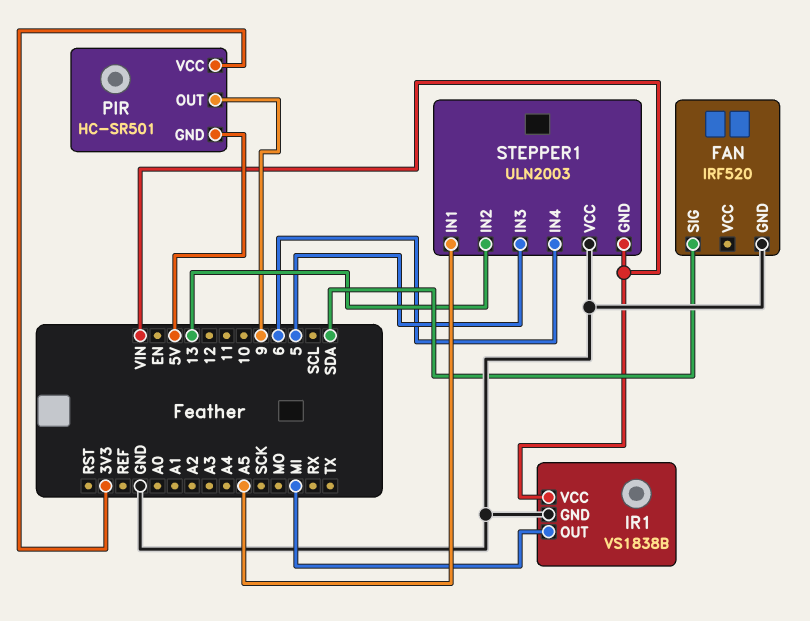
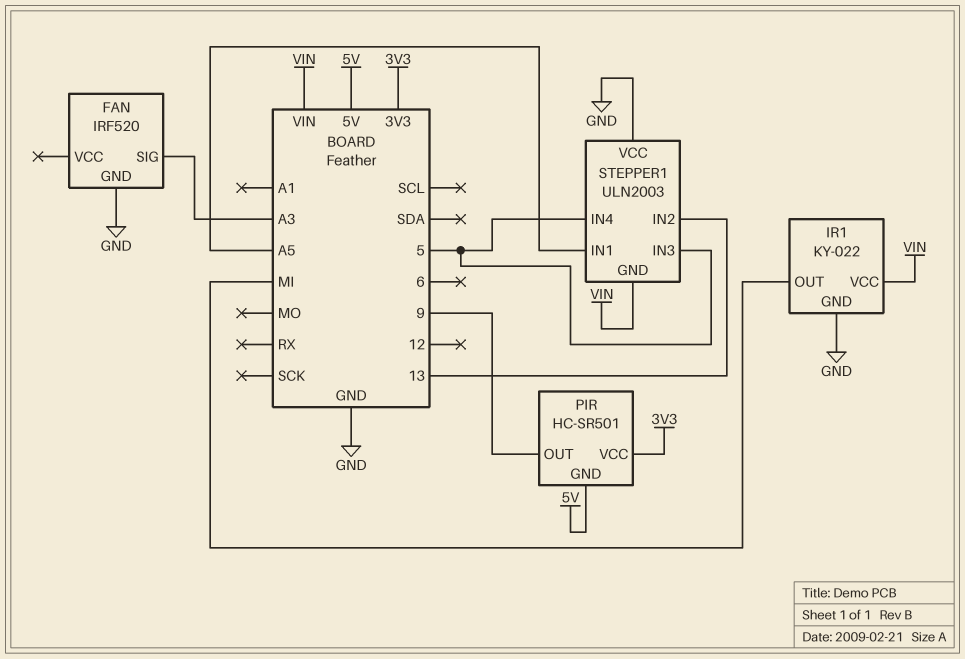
FAN pin SIG: SDA -> A3
IR1: VS1838B -> KY-022
STEPPER1 pin IN4: 6 -> 5

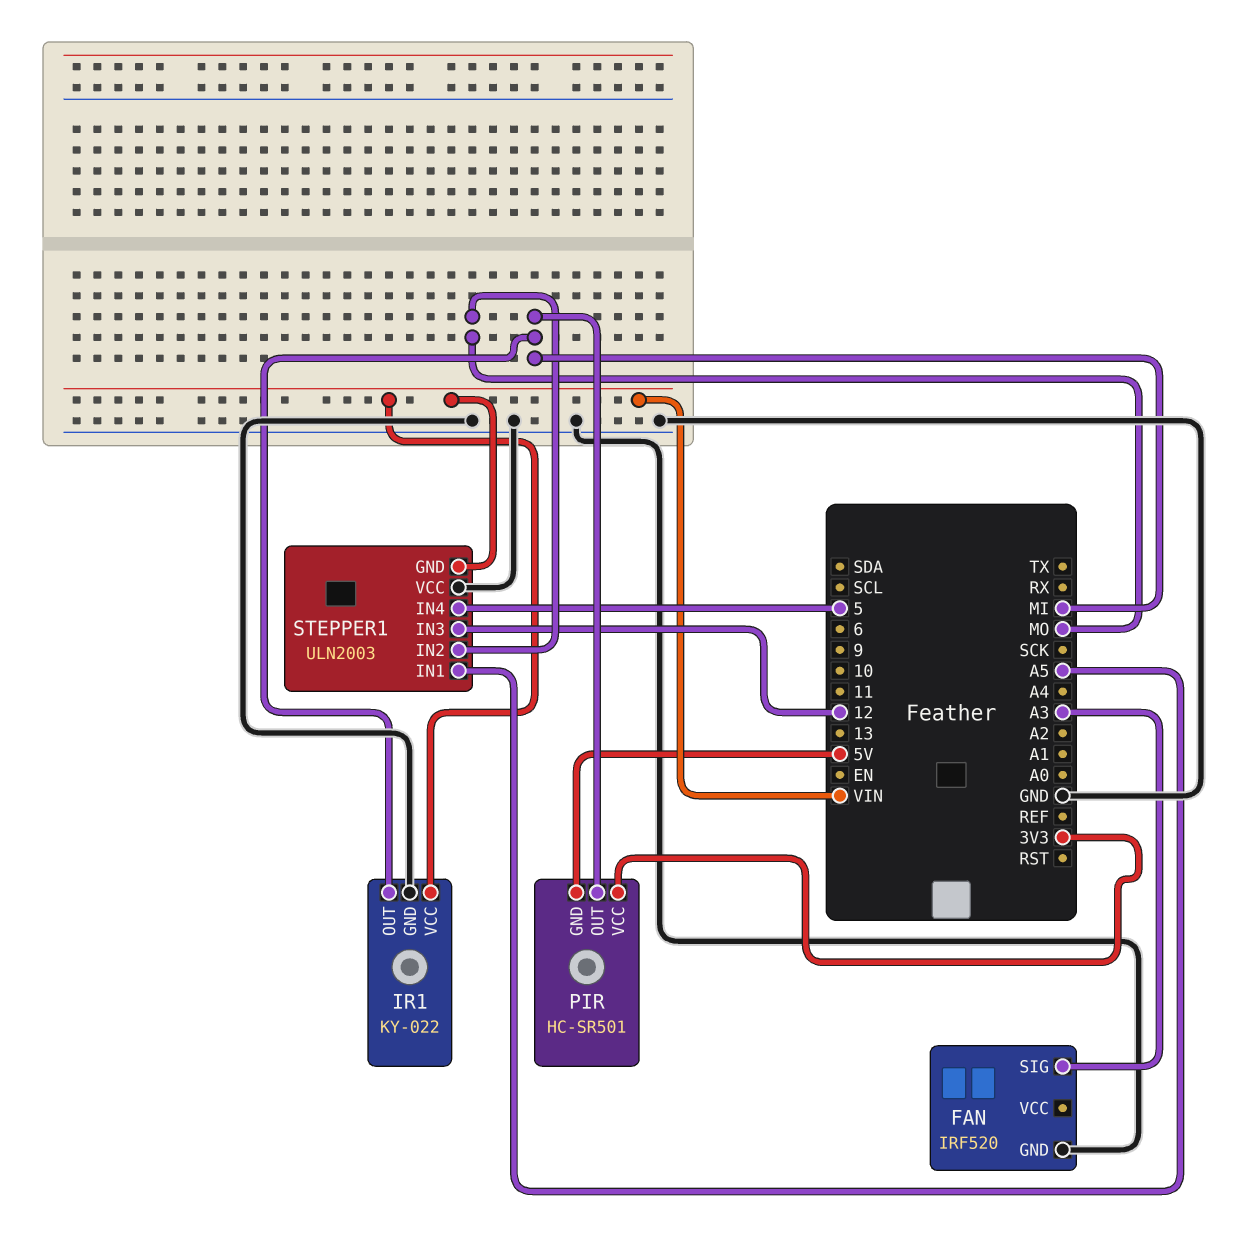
PIR pin OUT: 9 -> MI
STEPPER1 pin IN2: 13 -> MO
STEPPER1 pin IN3: 5 -> 12

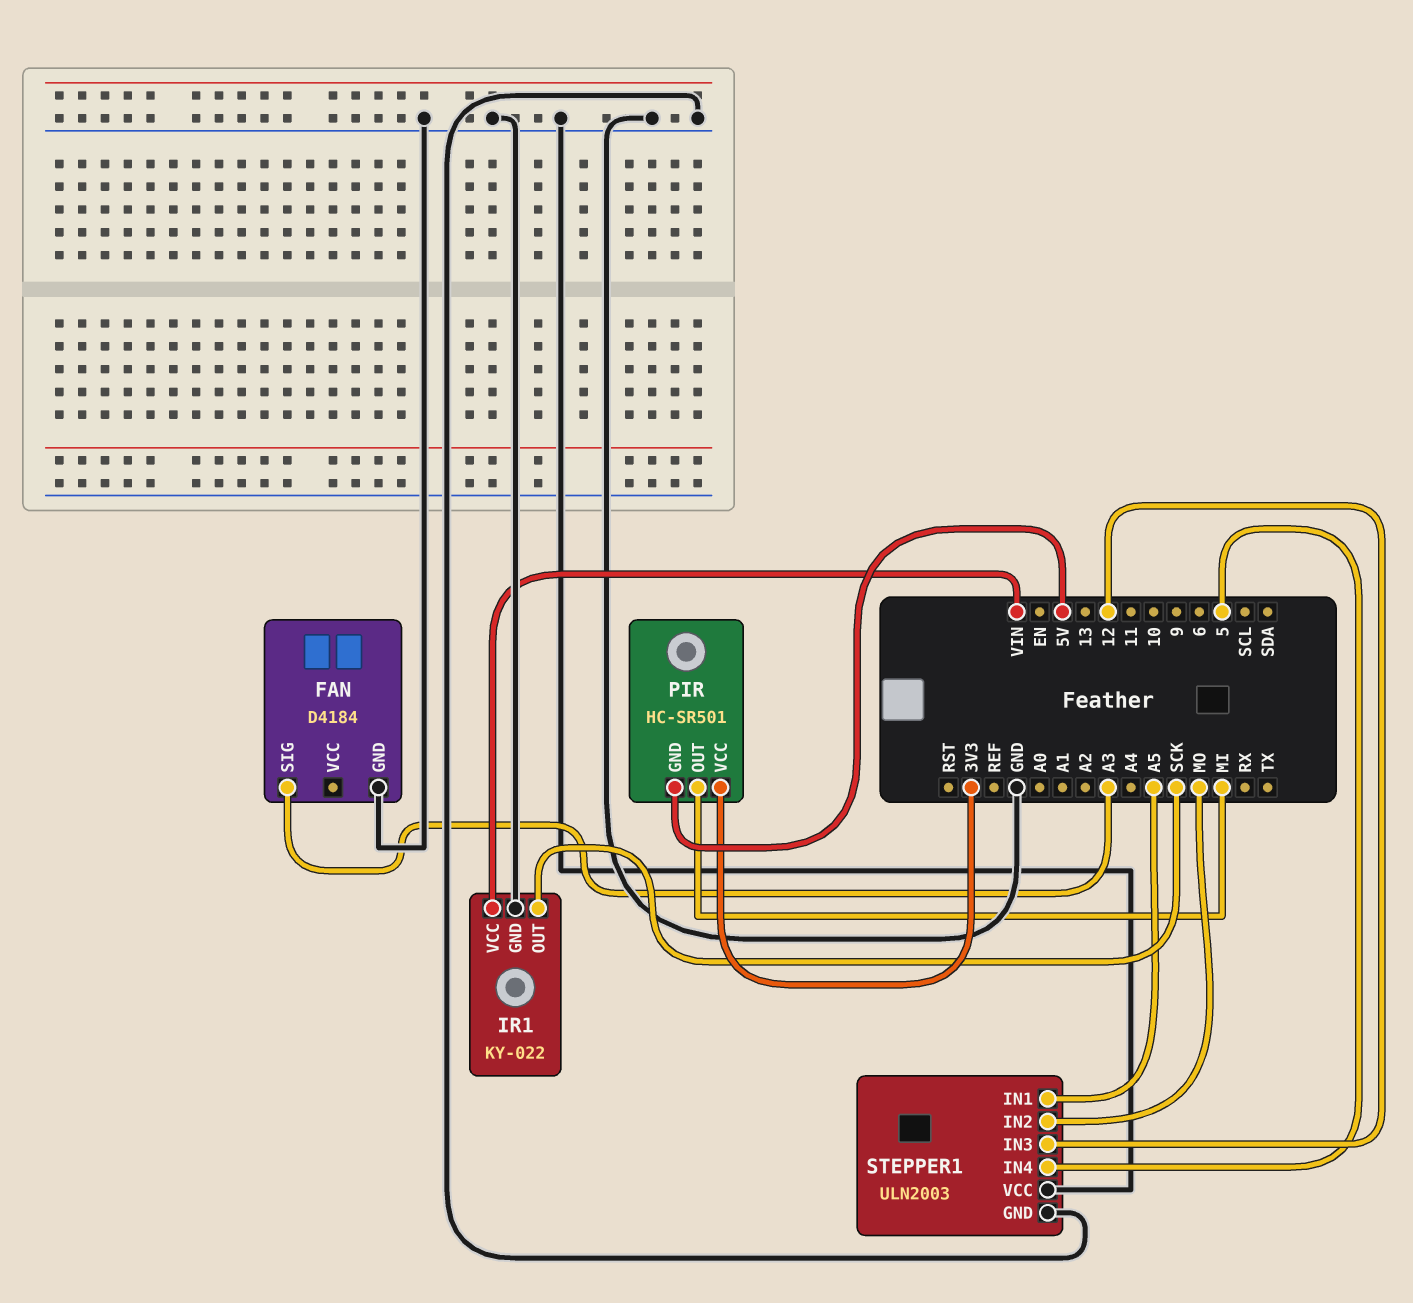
FAN: IRF520 -> D4184
IR1 pin OUT: MI -> SCK
STEPPER1 pin GND: VIN -> GND

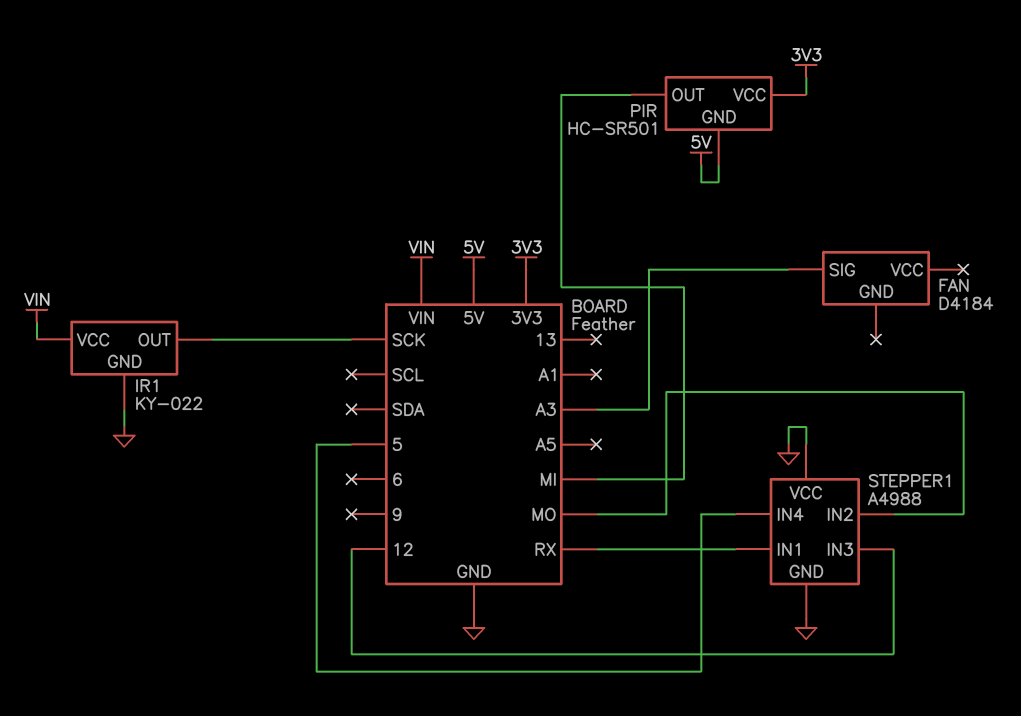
FAN pin GND: GND -> none
STEPPER1: ULN2003 -> A4988
STEPPER1 pin IN1: A5 -> RX

